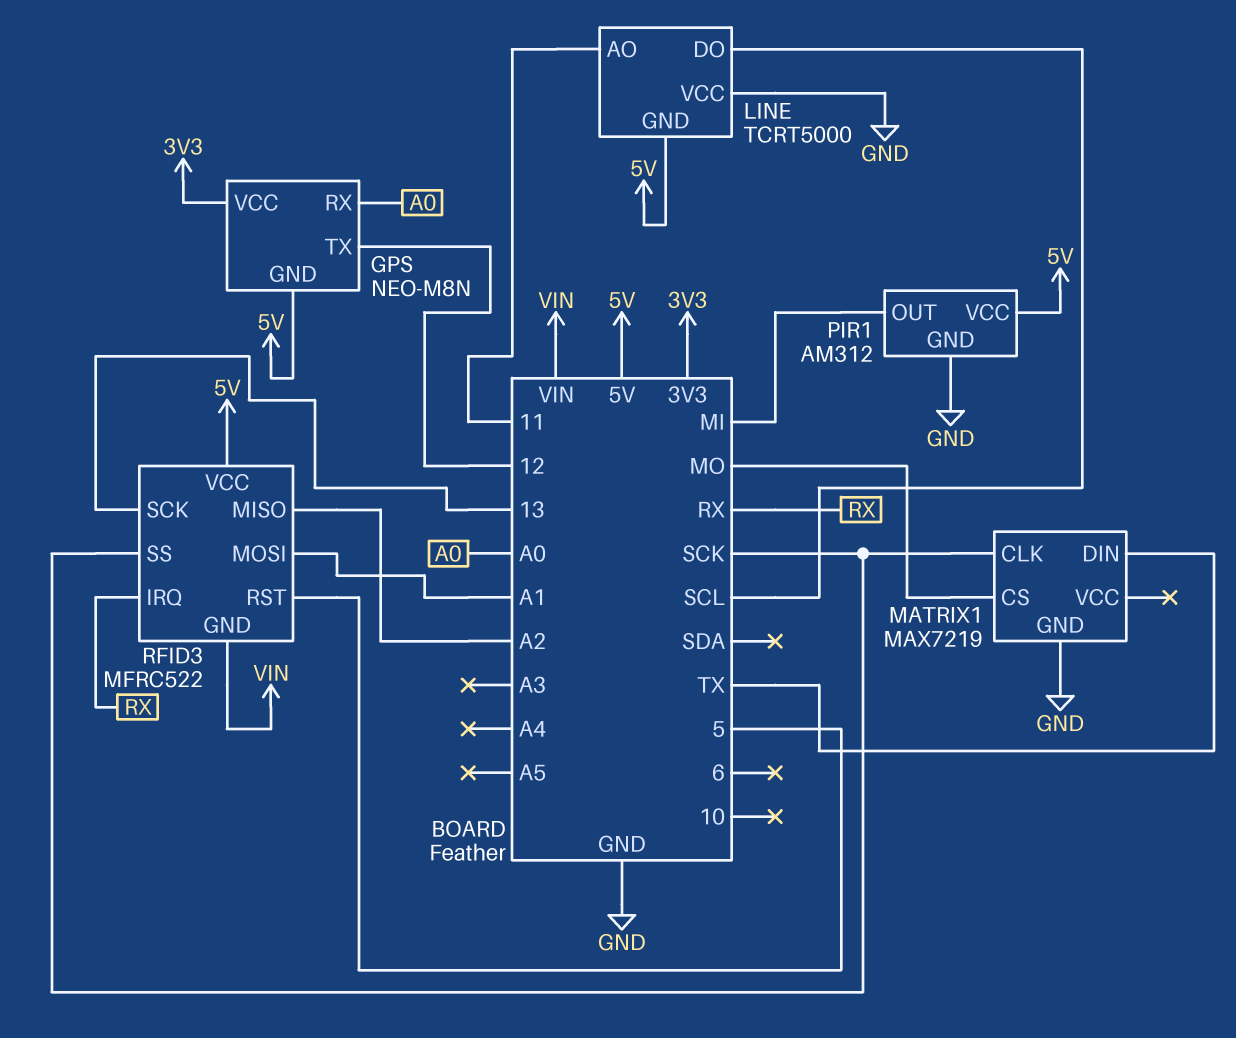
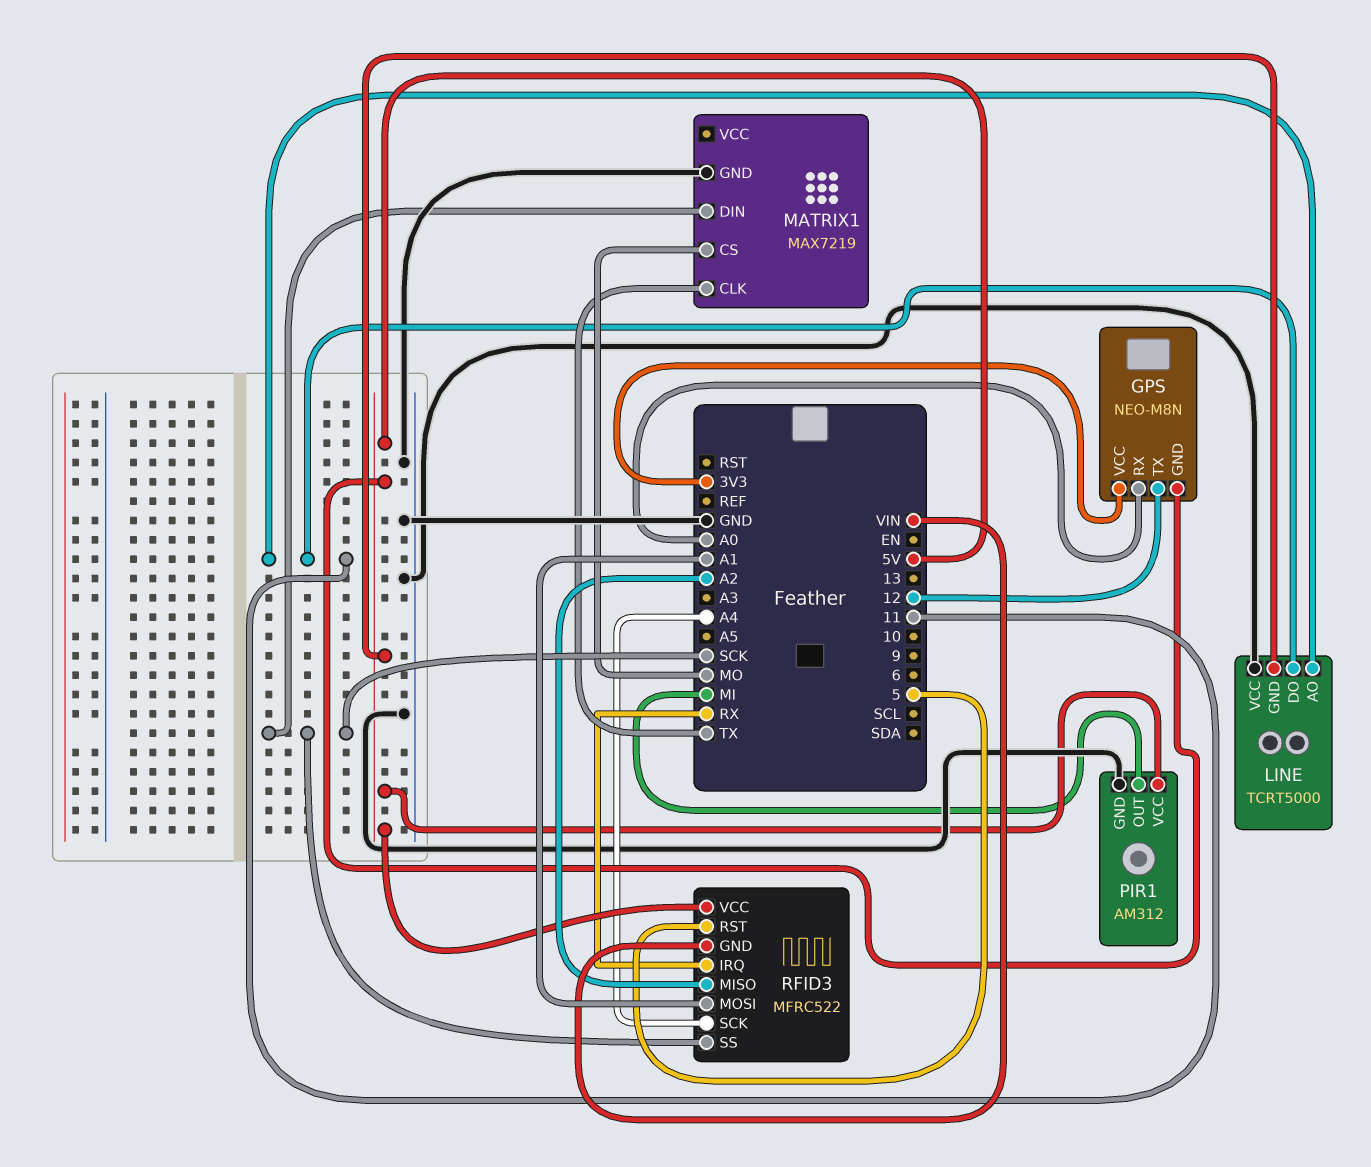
LINE pin DO: SCL -> 11
MATRIX1 pin CLK: SCK -> TX
MATRIX1 pin DIN: TX -> SCK
RFID3 pin SCK: 13 -> A4

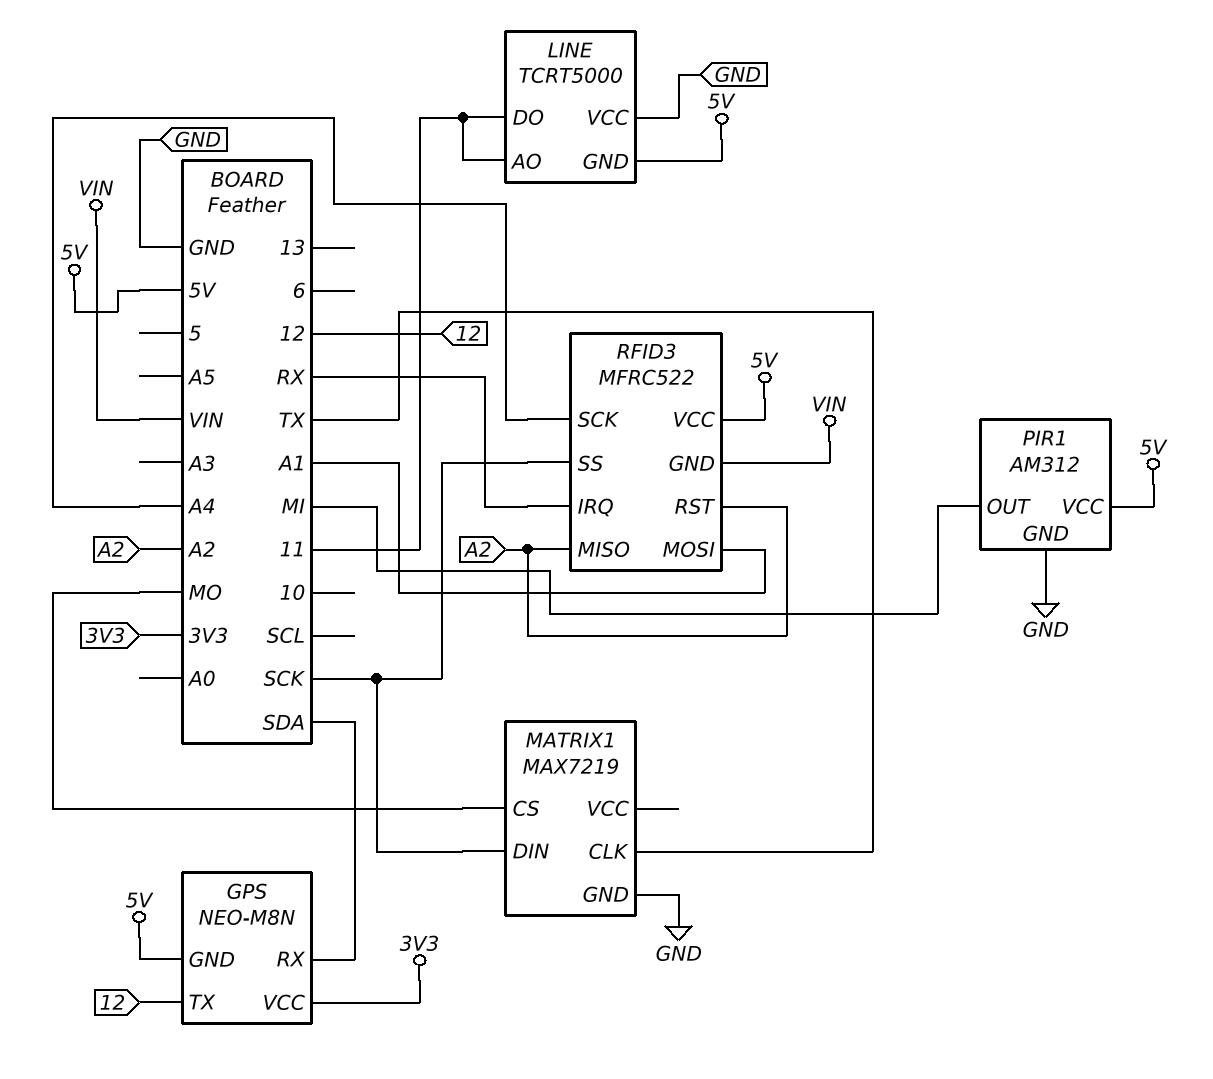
GPS pin RX: A0 -> SDA
RFID3 pin RST: 5 -> A2

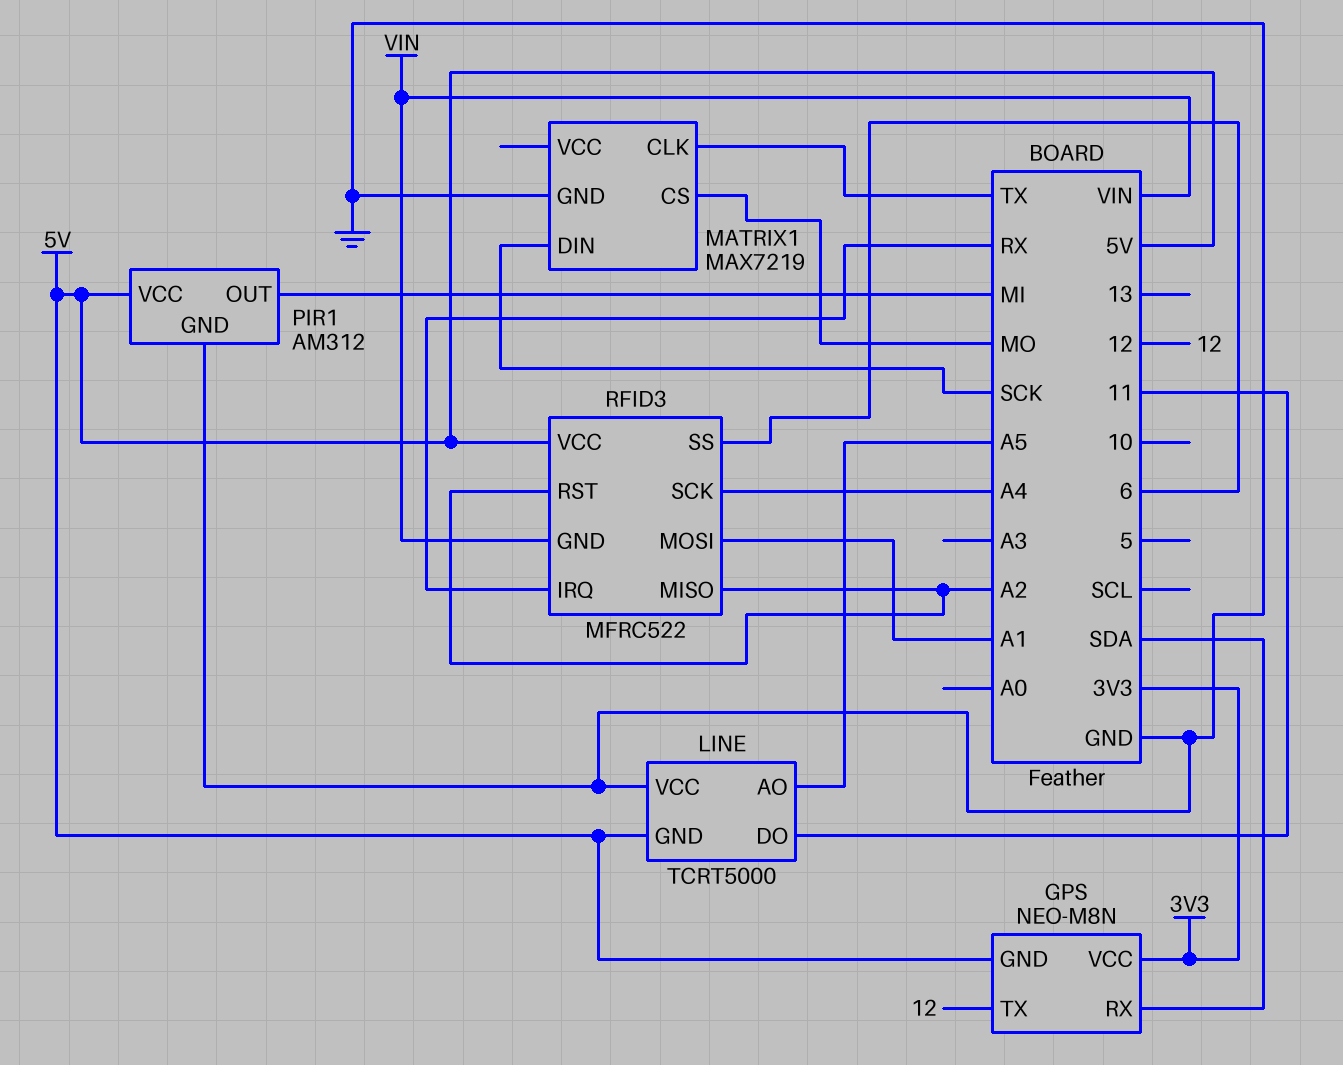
LINE pin AO: 11 -> A5
RFID3 pin SS: SCK -> 6

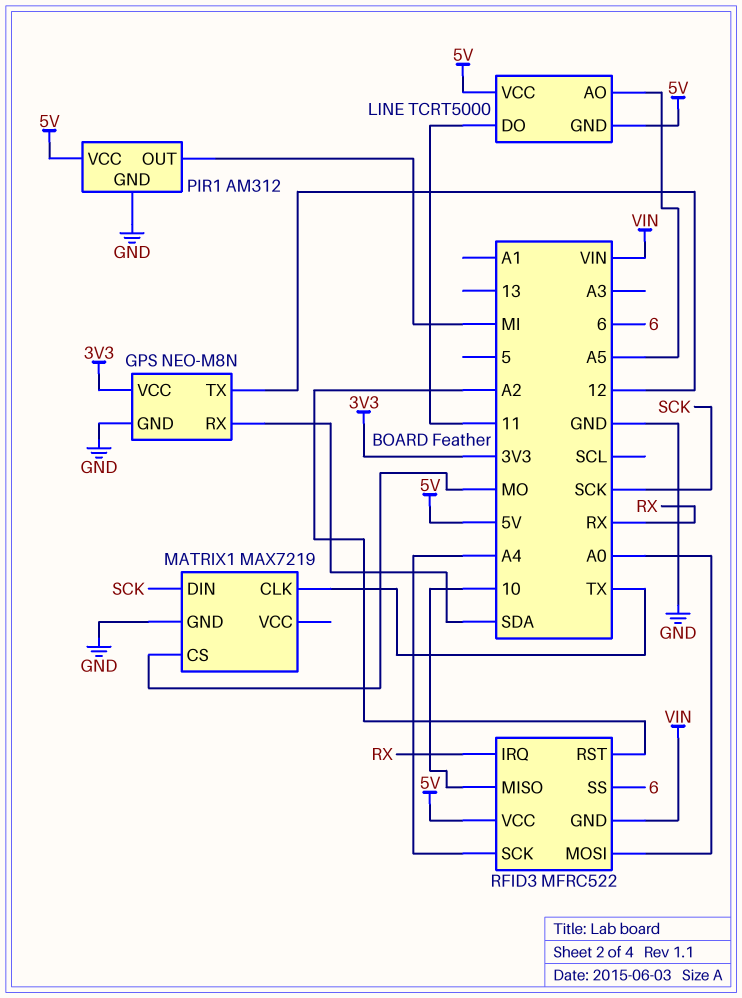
GPS pin GND: 5V -> GND
LINE pin VCC: GND -> 5V
RFID3 pin MISO: A2 -> 10
RFID3 pin MOSI: A1 -> A0

